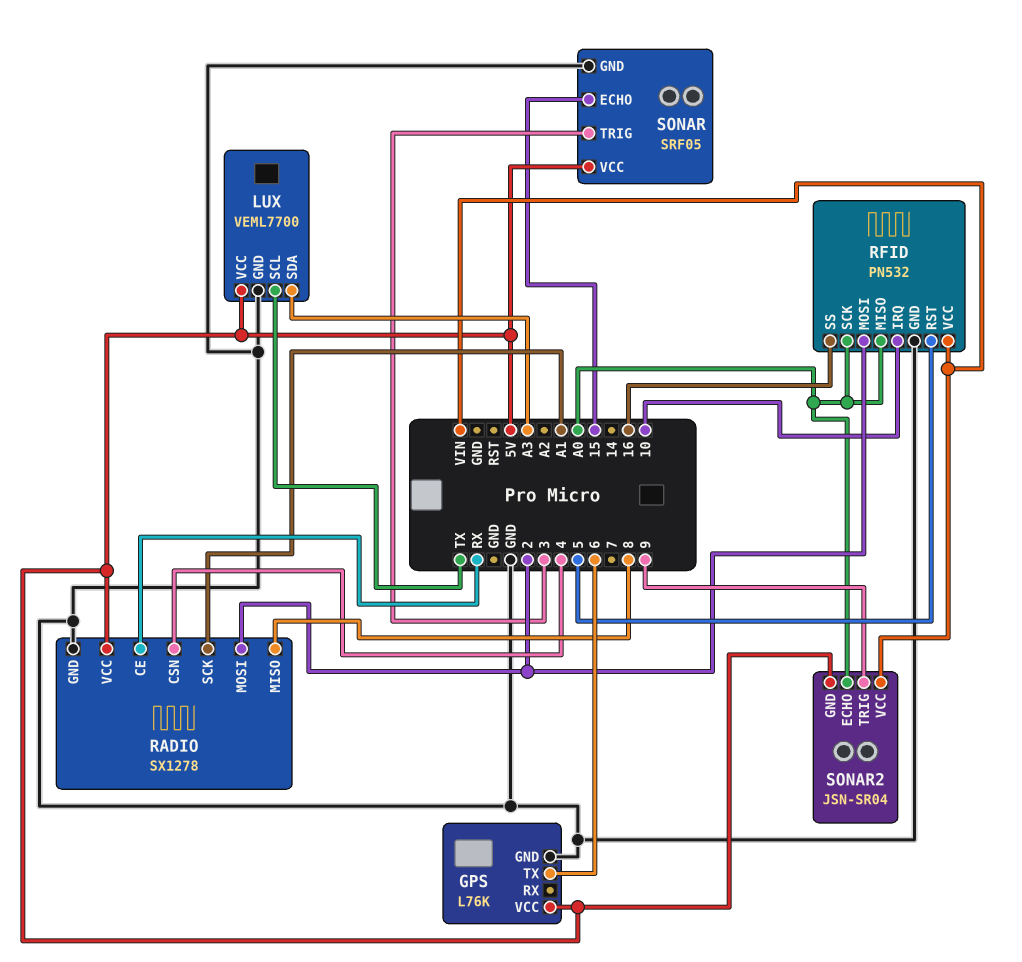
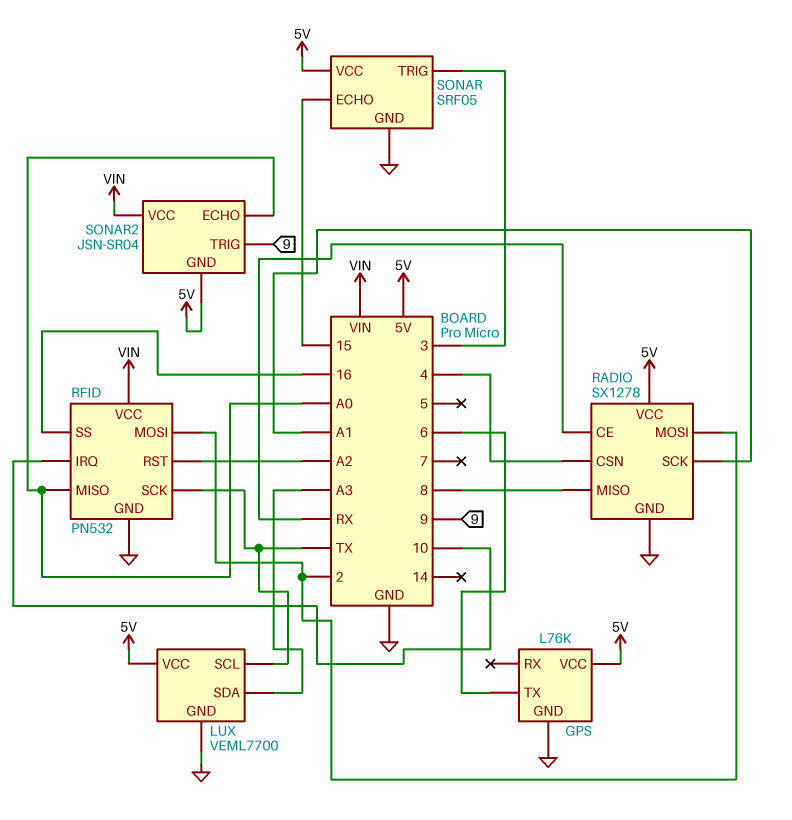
RFID pin RST: 5 -> A2
RFID pin SCK: A0 -> TX

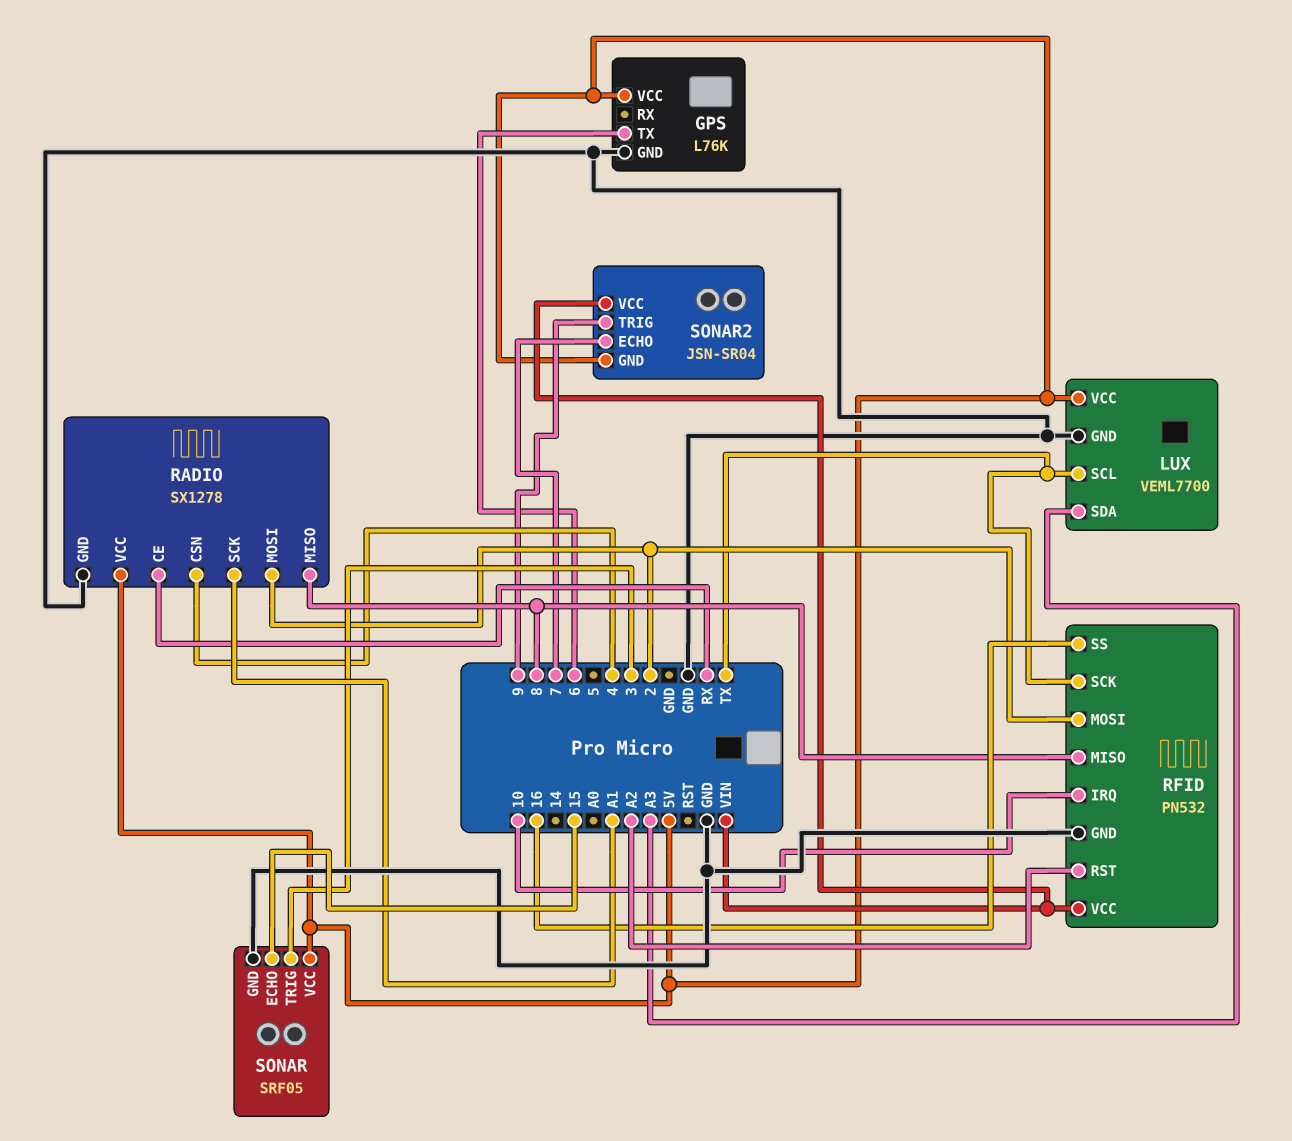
RFID pin MISO: A0 -> 8
SONAR2 pin ECHO: A0 -> 7

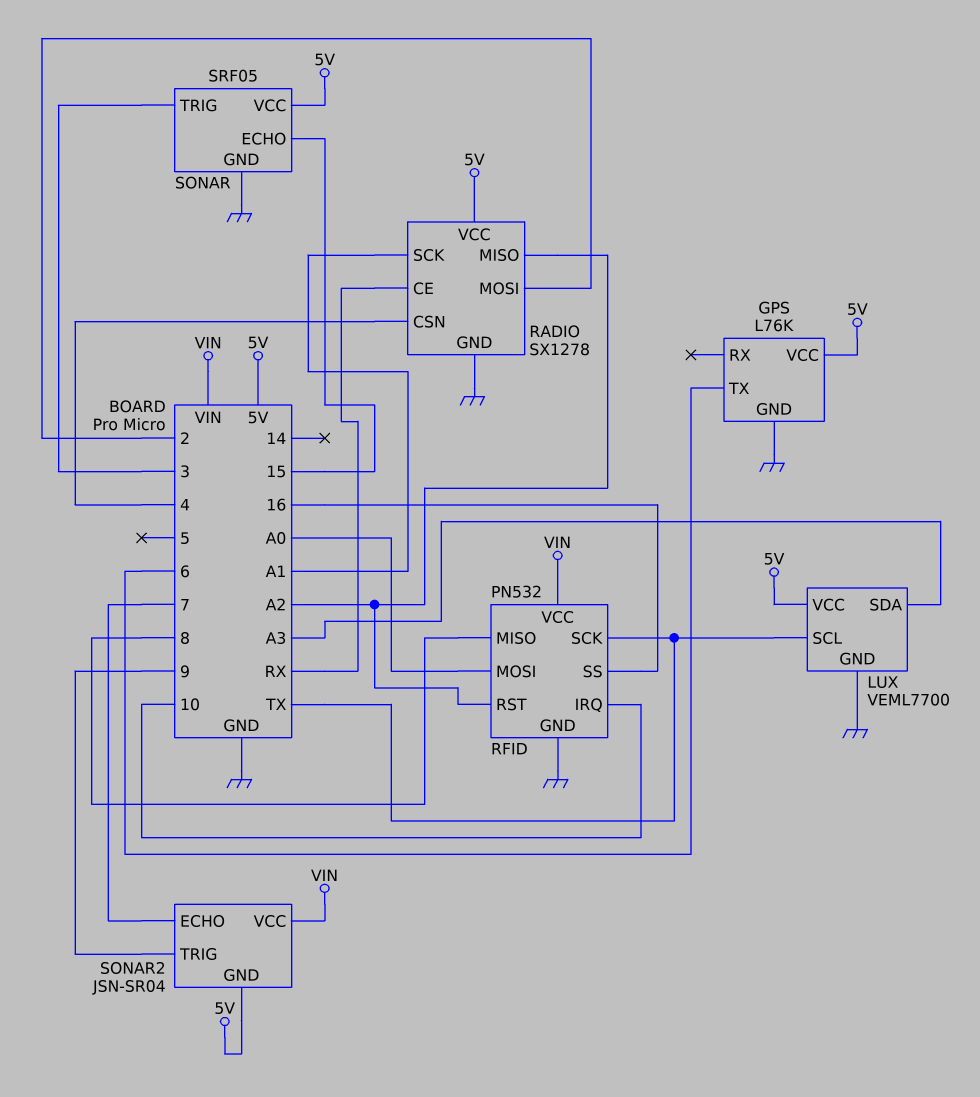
RADIO pin MISO: 8 -> A2
RFID pin MOSI: 2 -> A0

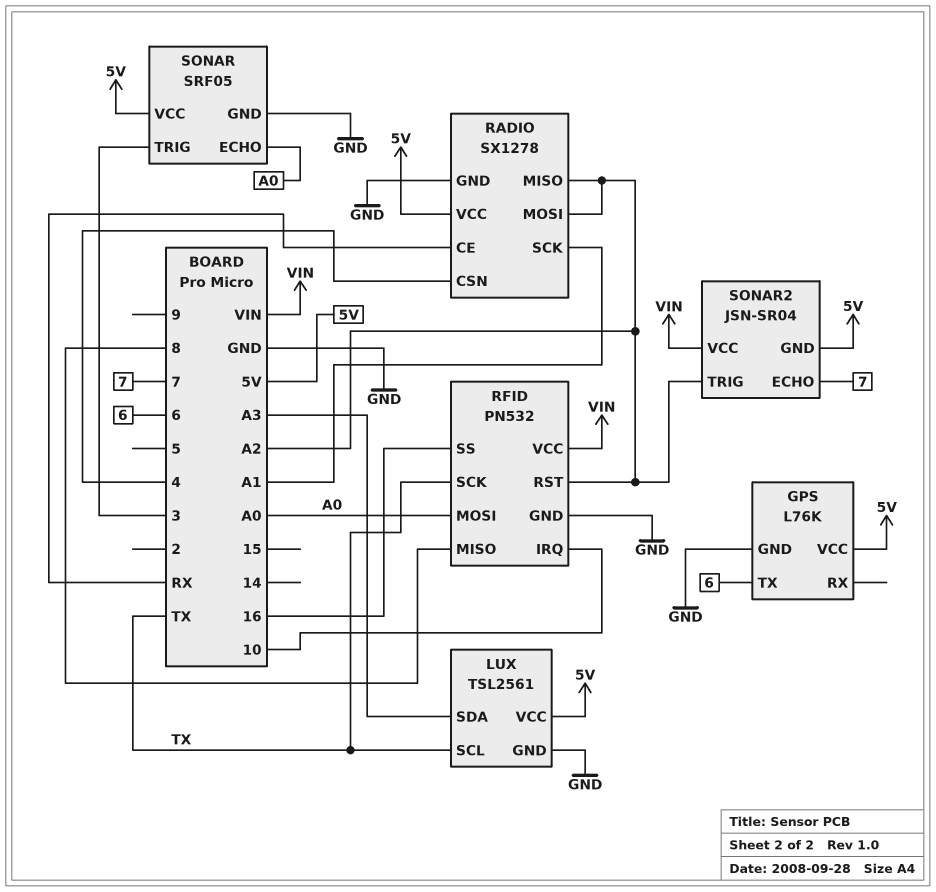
LUX: VEML7700 -> TSL2561
RADIO pin MOSI: 2 -> A2
SONAR pin ECHO: 15 -> A0
SONAR2 pin TRIG: 9 -> A2

